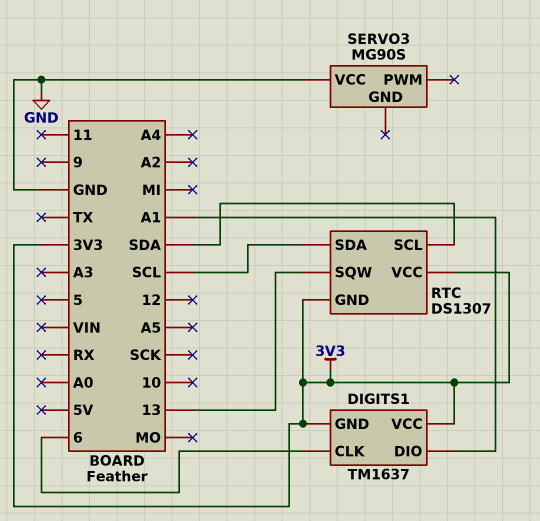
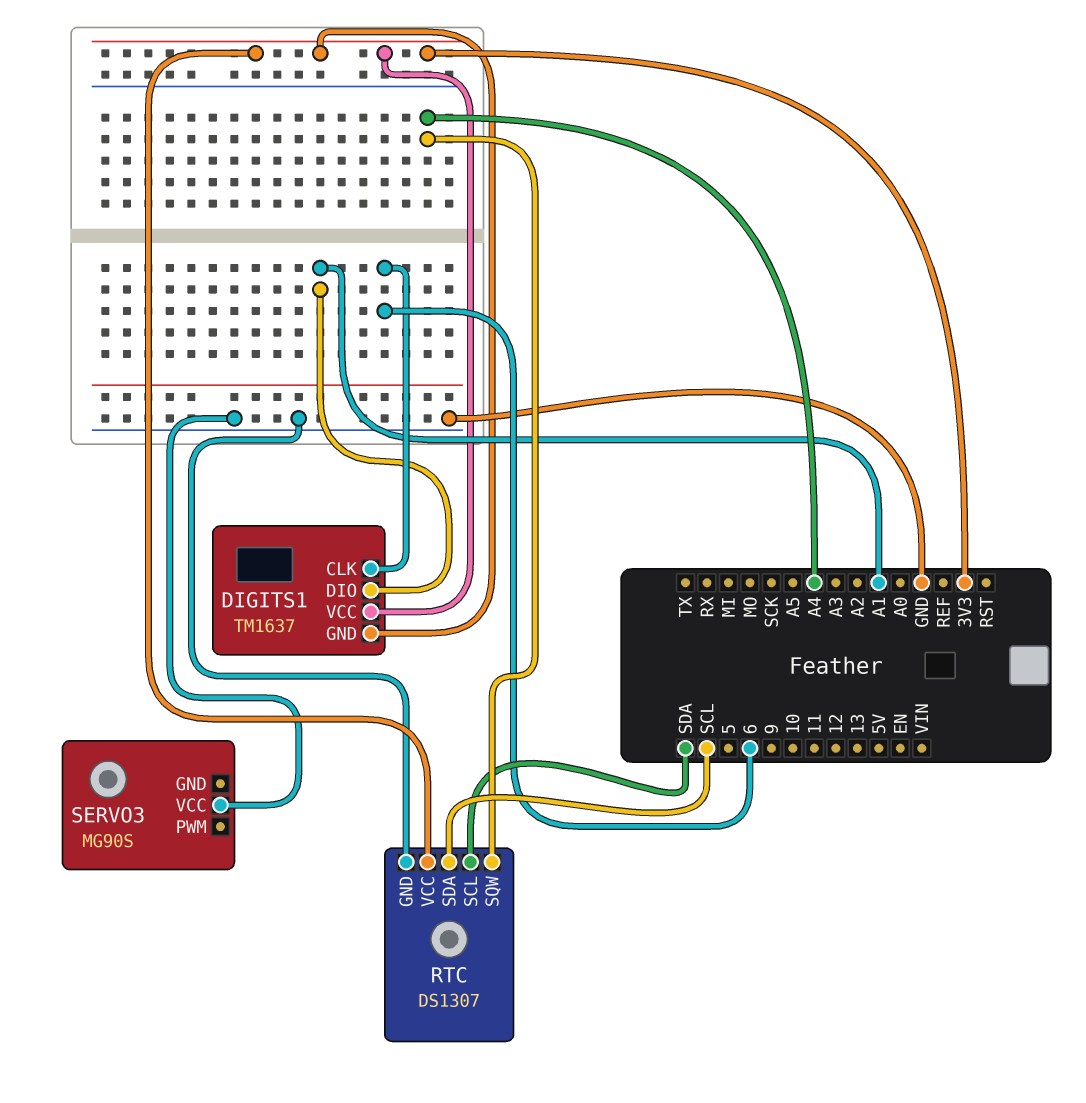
RTC pin GND: 3V3 -> GND
RTC pin SQW: 13 -> A4

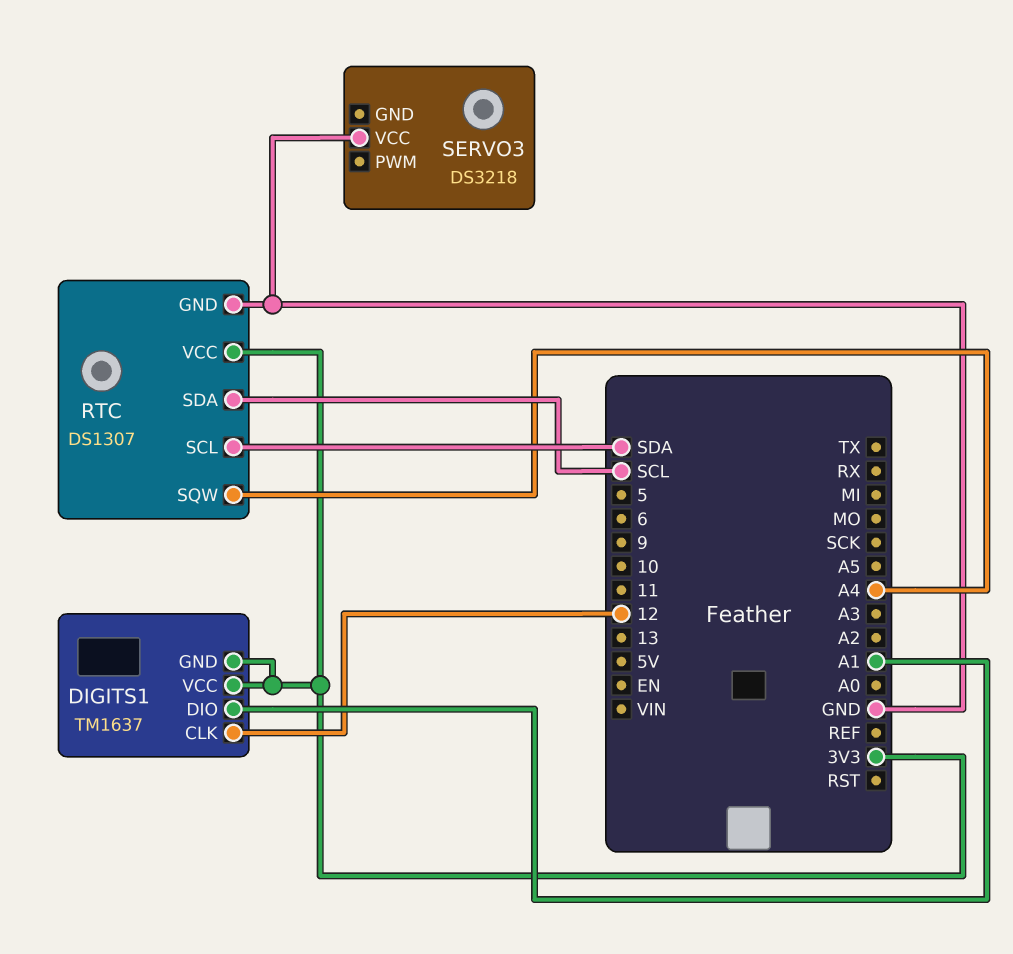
DIGITS1 pin CLK: 6 -> 12
SERVO3: MG90S -> DS3218

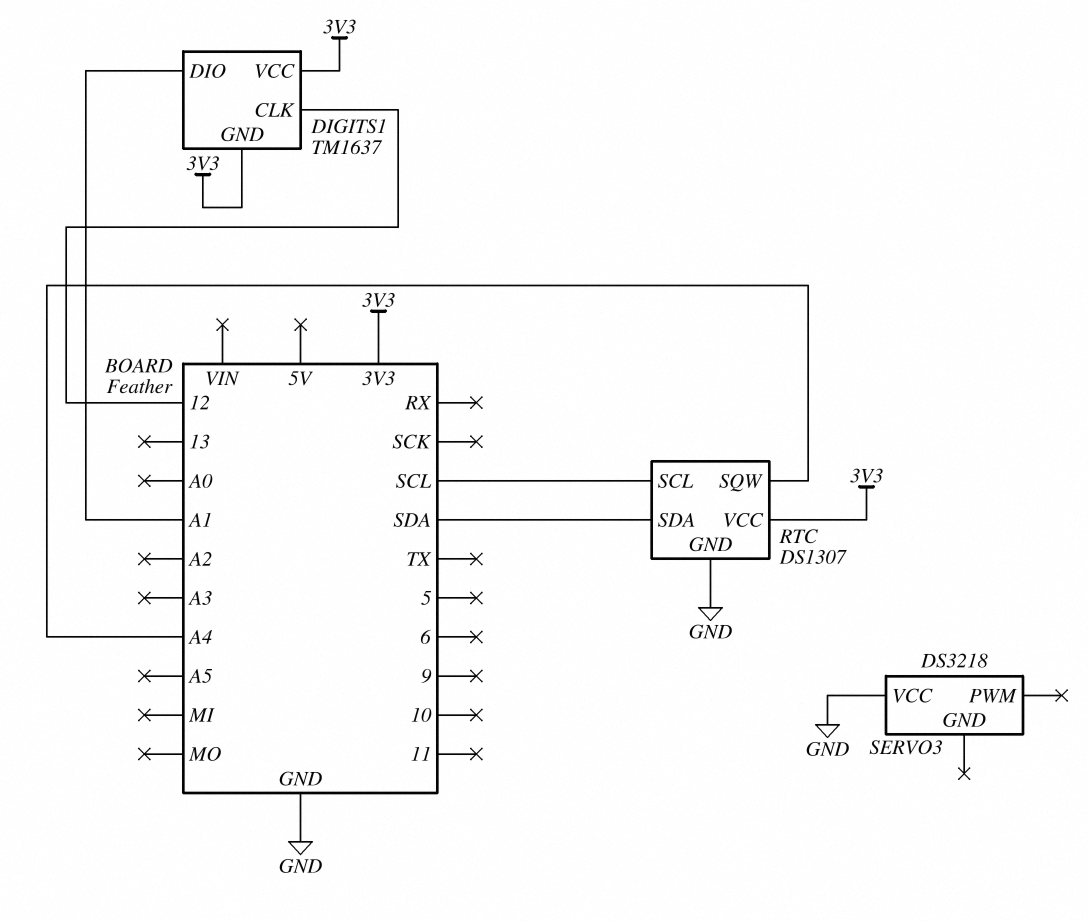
RTC pin SCL: SDA -> SCL
RTC pin SDA: SCL -> SDA

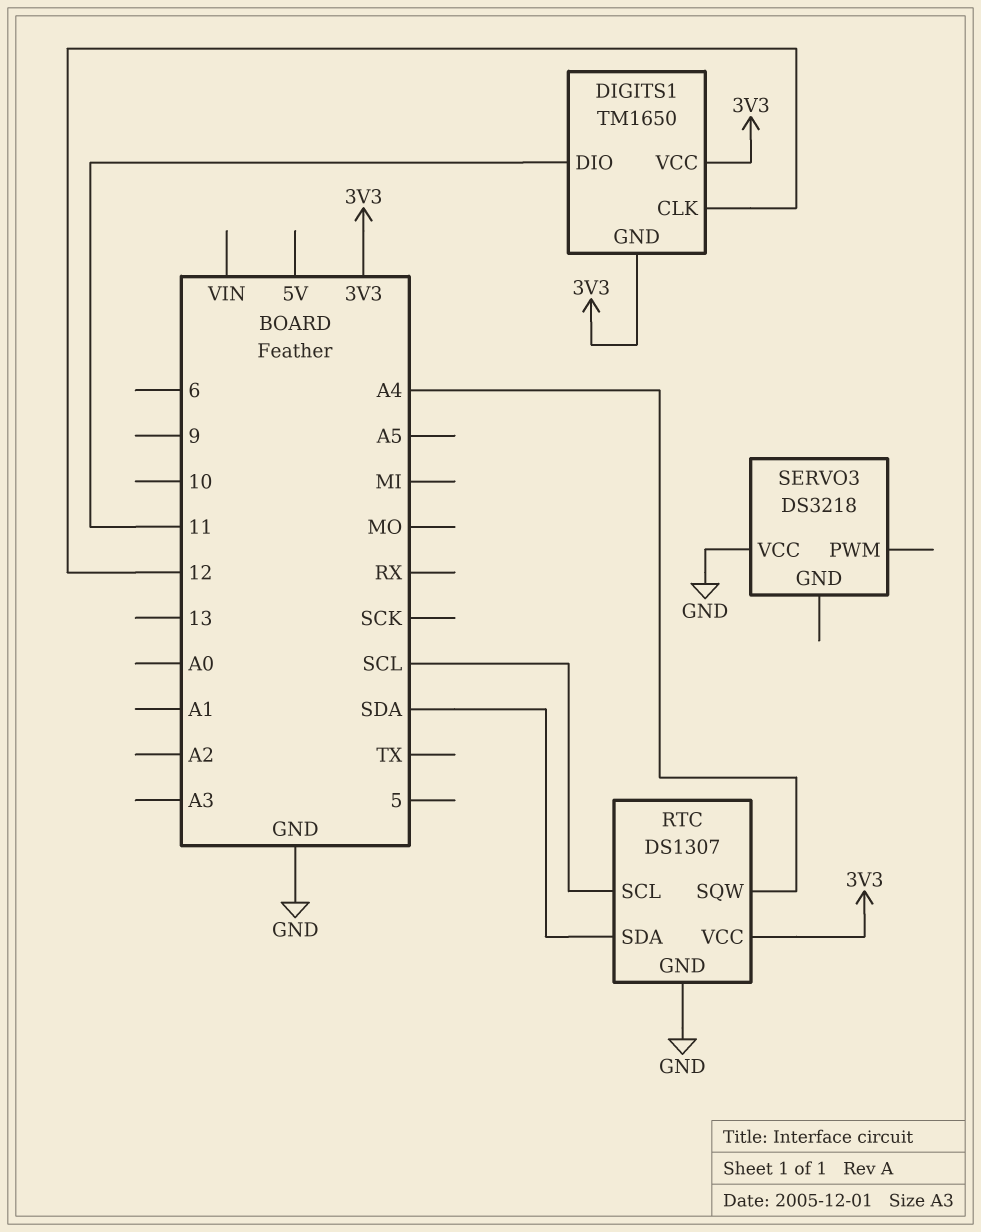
DIGITS1: TM1637 -> TM1650
DIGITS1 pin DIO: A1 -> 11

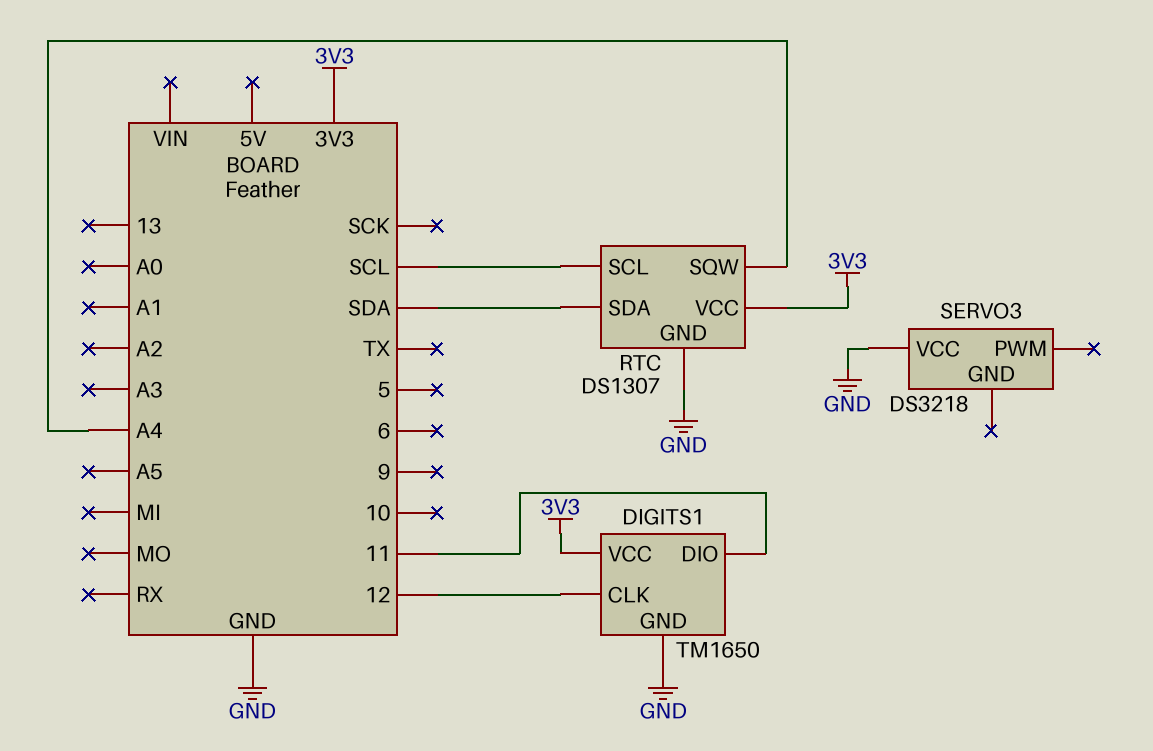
DIGITS1 pin GND: 3V3 -> GND

